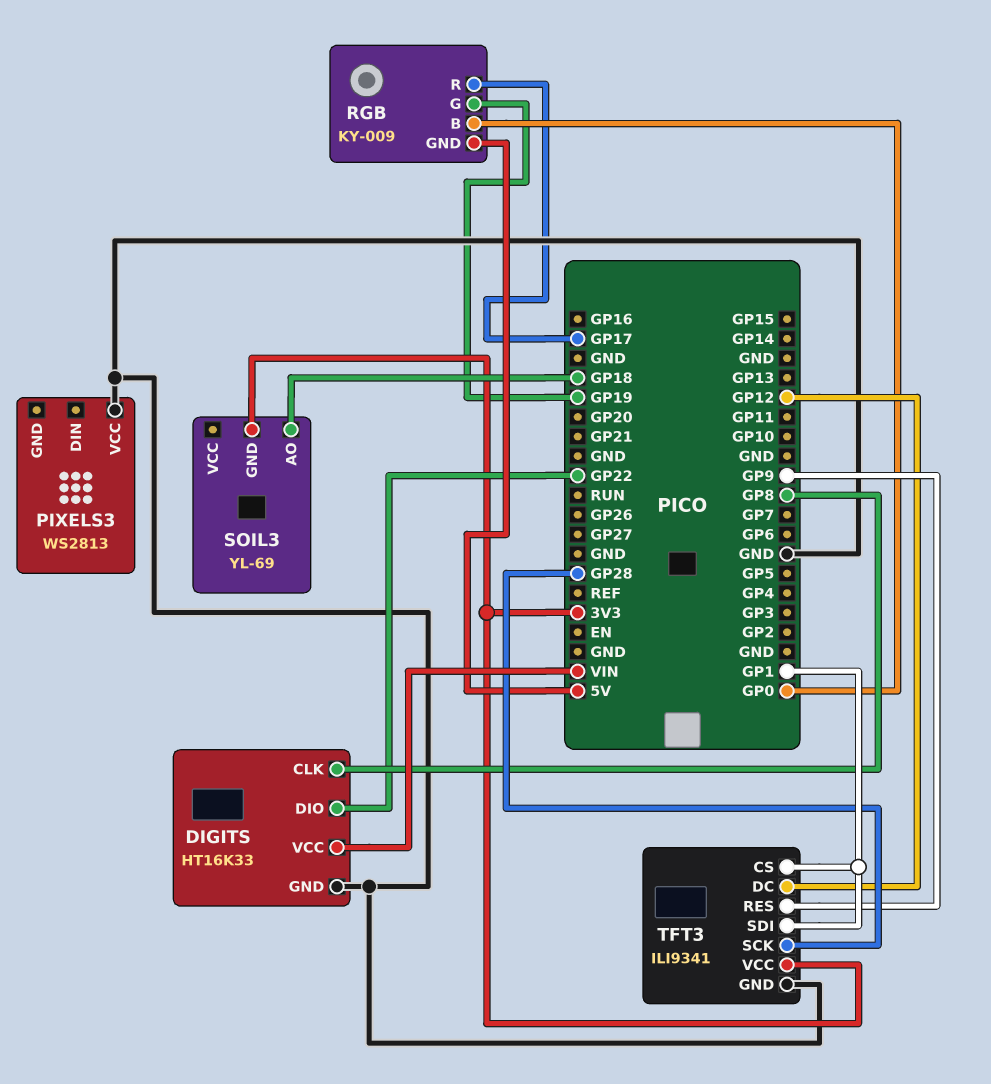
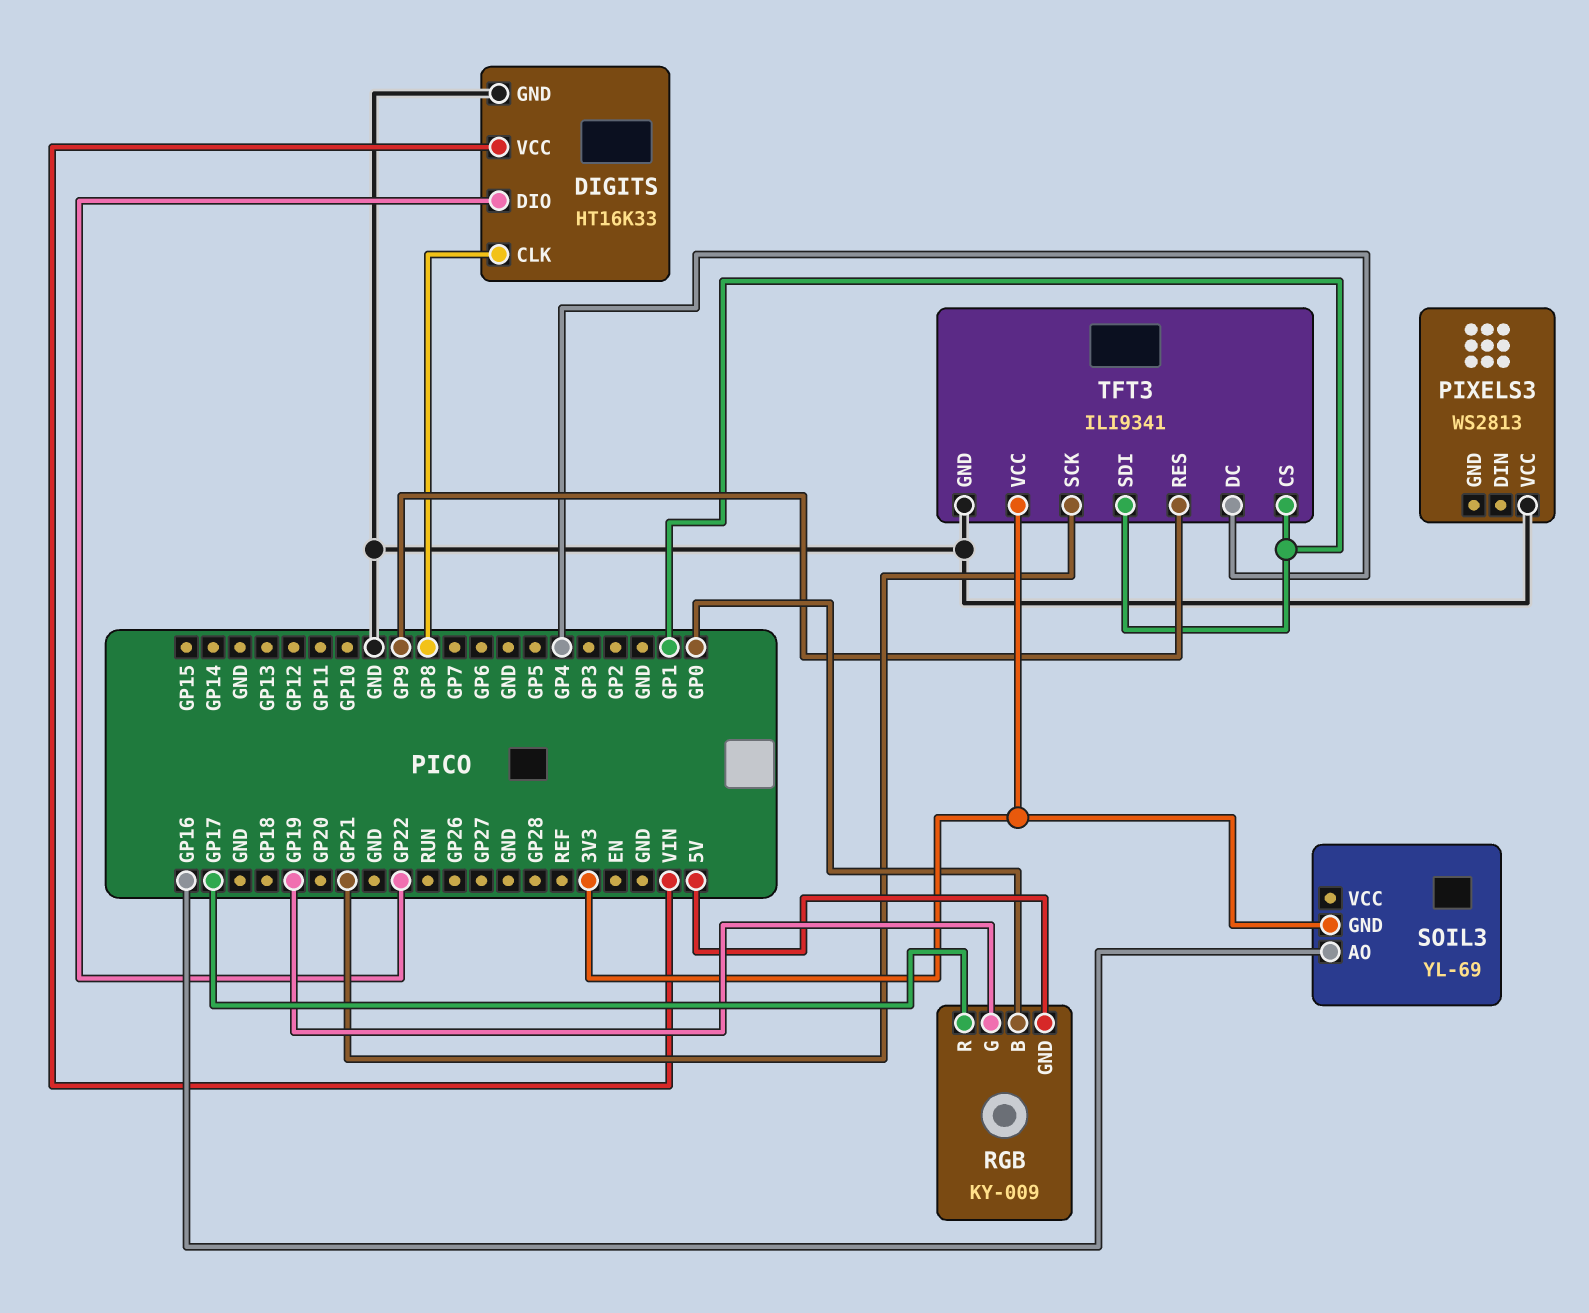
SOIL3 pin AO: GP18 -> GP16
TFT3 pin DC: GP12 -> GP4
TFT3 pin SCK: GP28 -> GP21

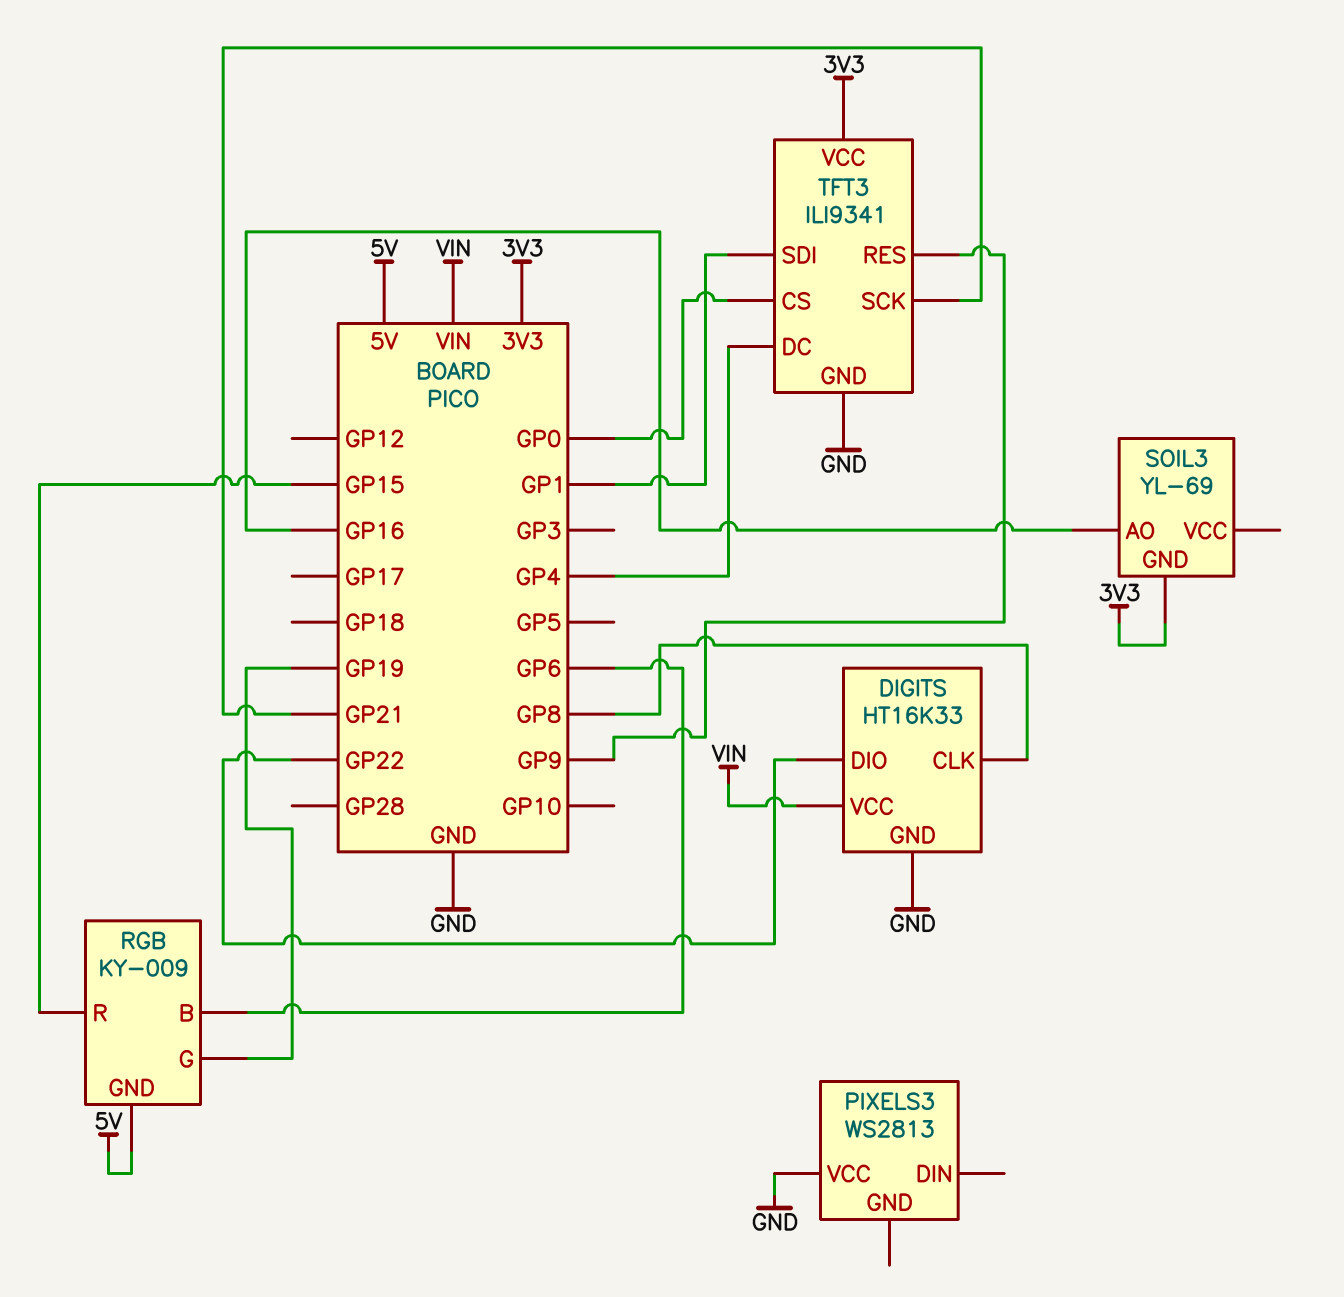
RGB pin B: GP0 -> GP6
RGB pin R: GP17 -> GP15
TFT3 pin CS: GP1 -> GP0

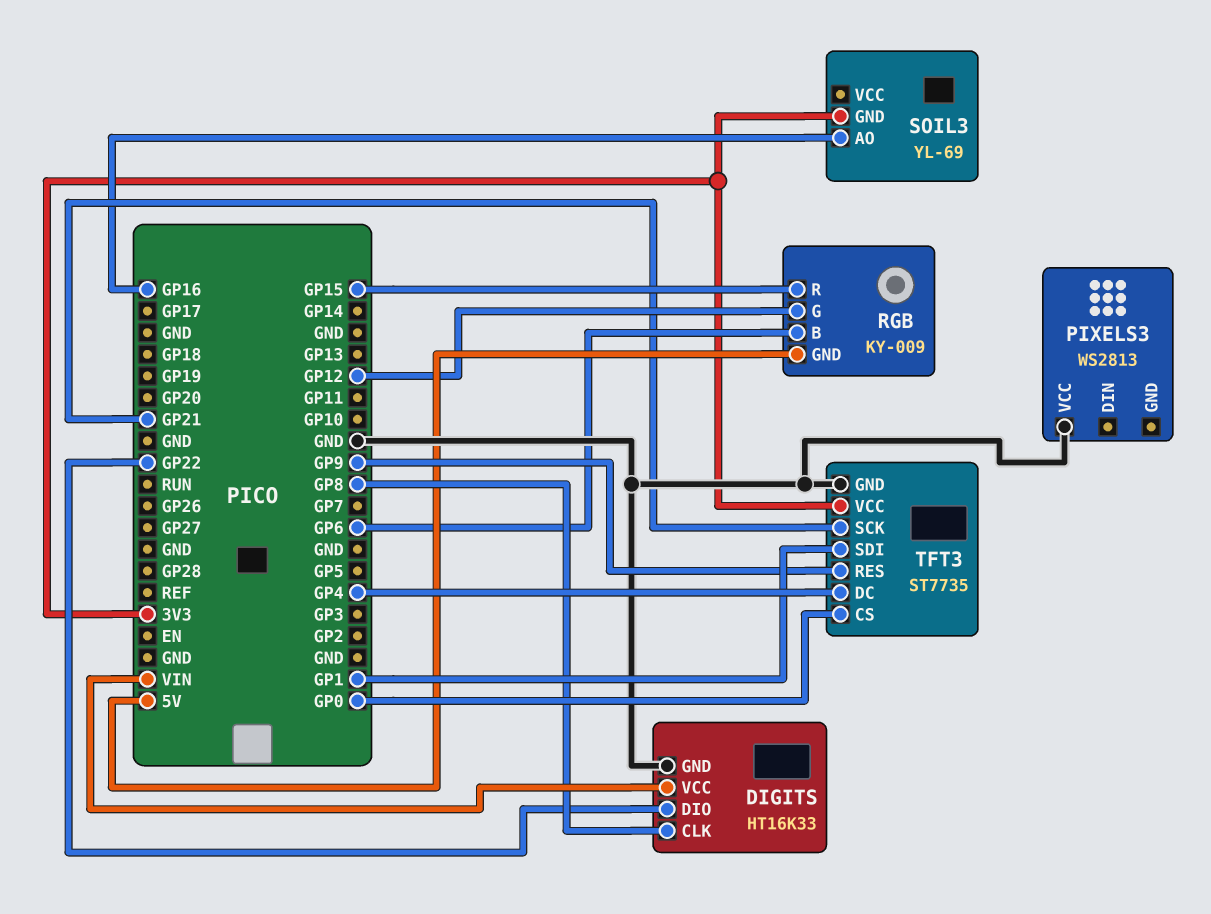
RGB pin G: GP19 -> GP12
TFT3: ILI9341 -> ST7735

